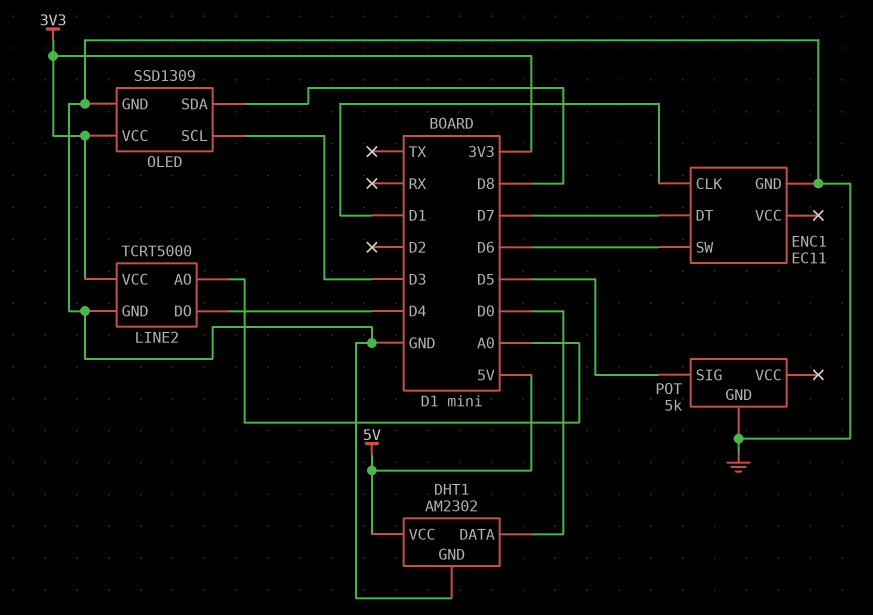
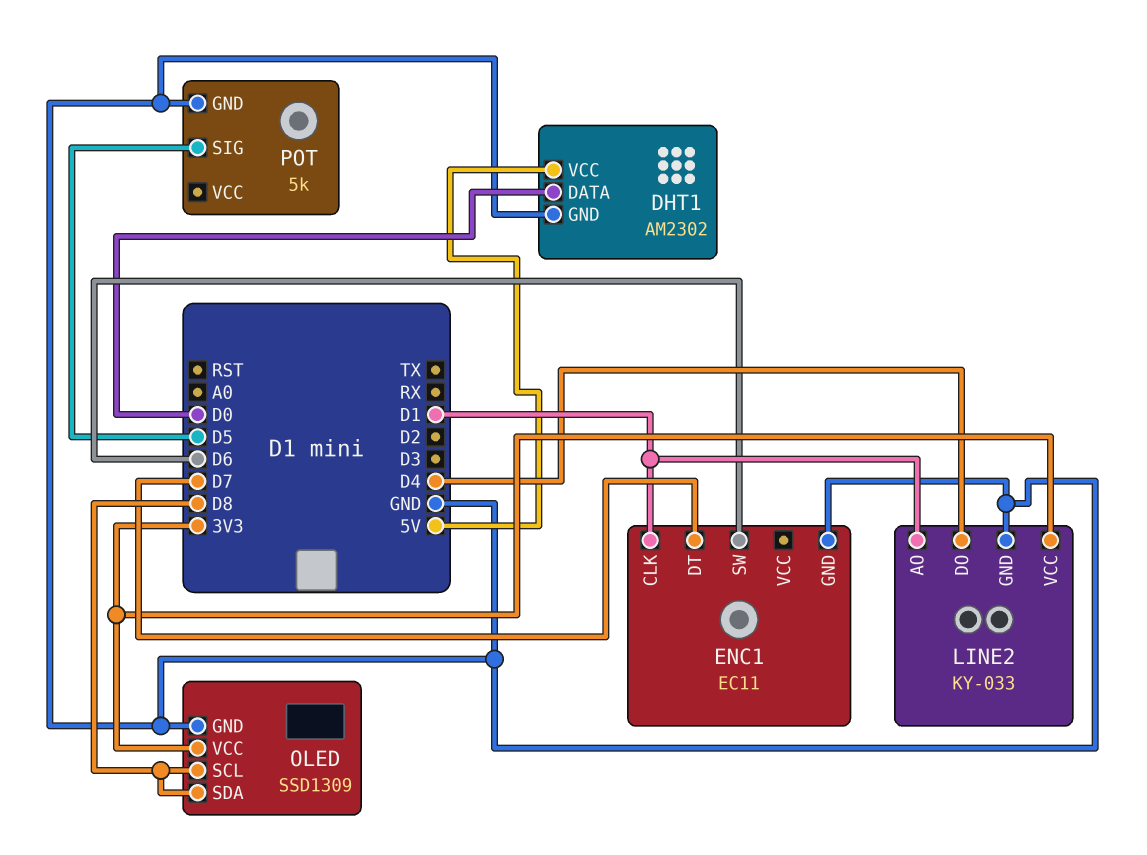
LINE2: TCRT5000 -> KY-033
LINE2 pin AO: A0 -> D1
OLED pin SCL: D3 -> D8

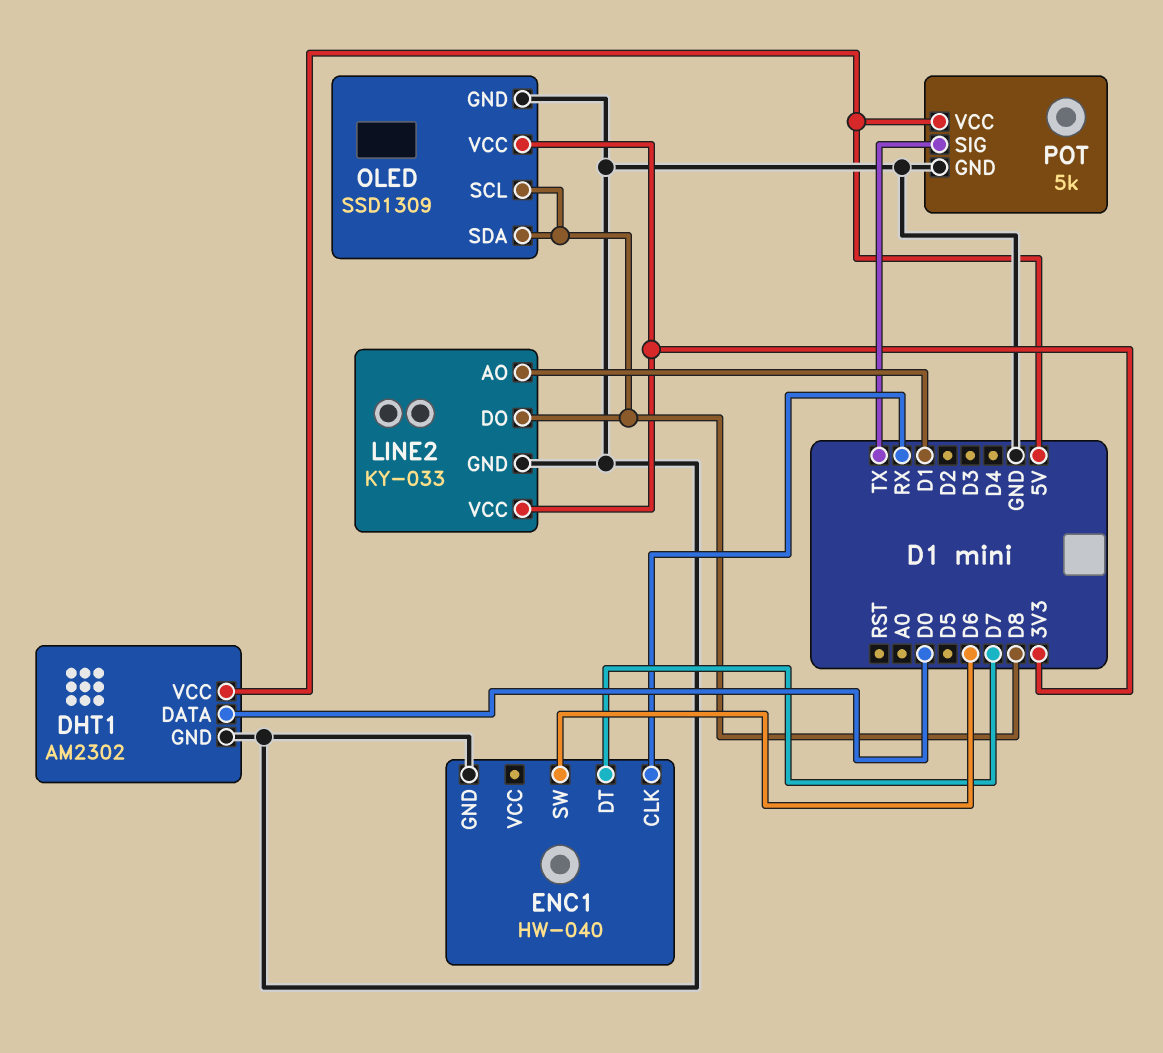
ENC1: EC11 -> HW-040
ENC1 pin CLK: D1 -> RX
LINE2 pin DO: D4 -> D8
POT pin SIG: D5 -> TX
POT pin VCC: none -> 5V

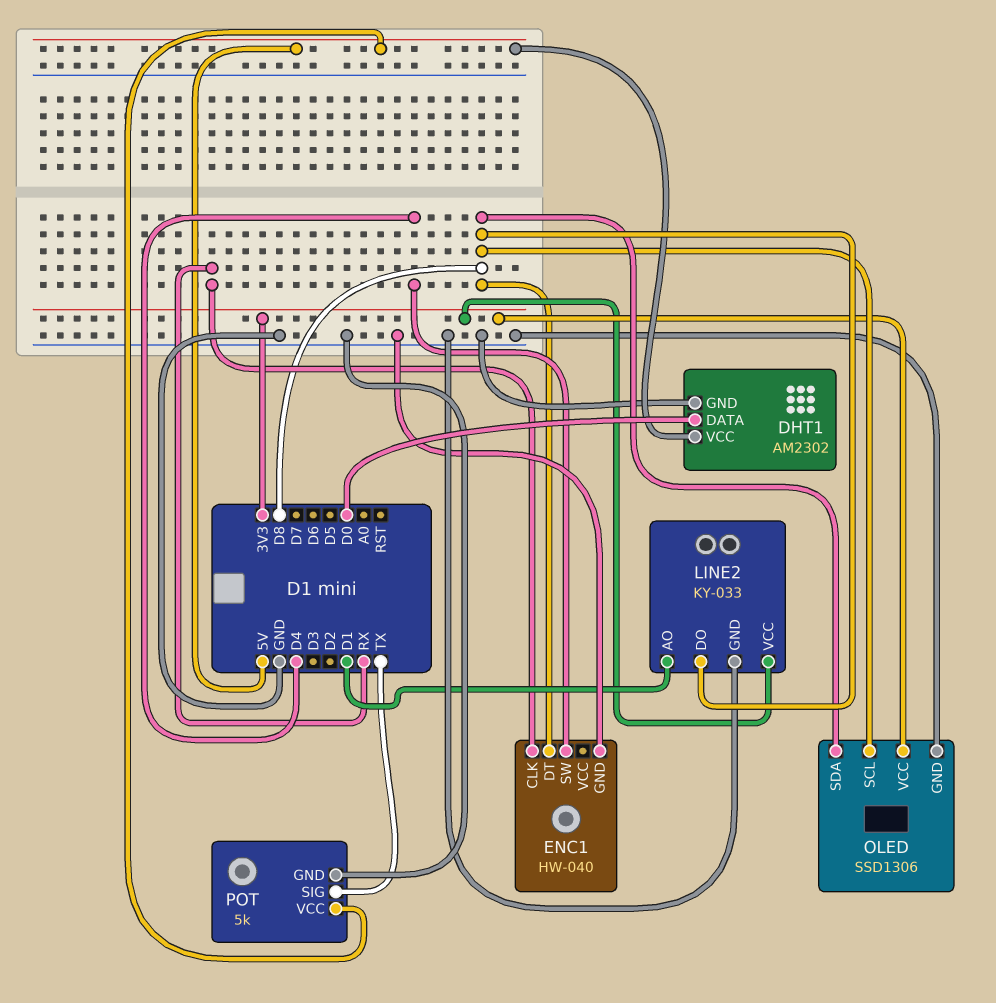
ENC1 pin DT: D7 -> D8
ENC1 pin SW: D6 -> D4
OLED: SSD1309 -> SSD1306

